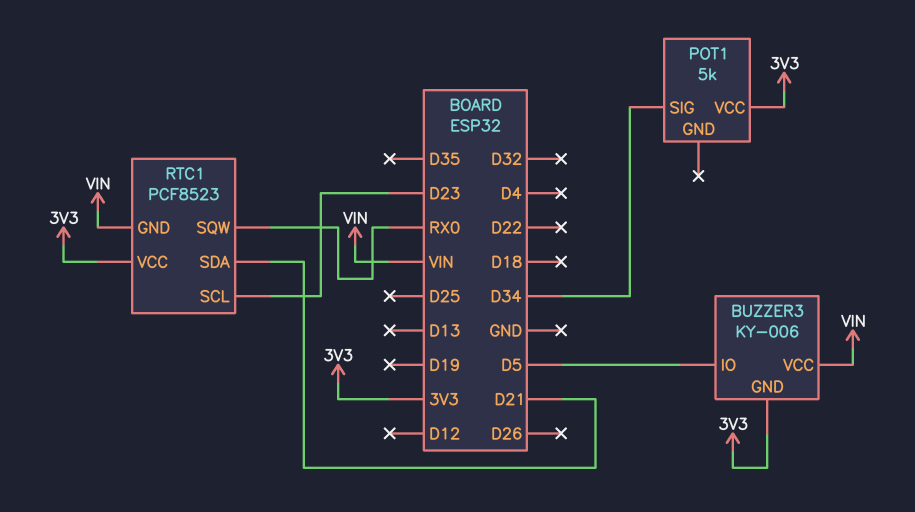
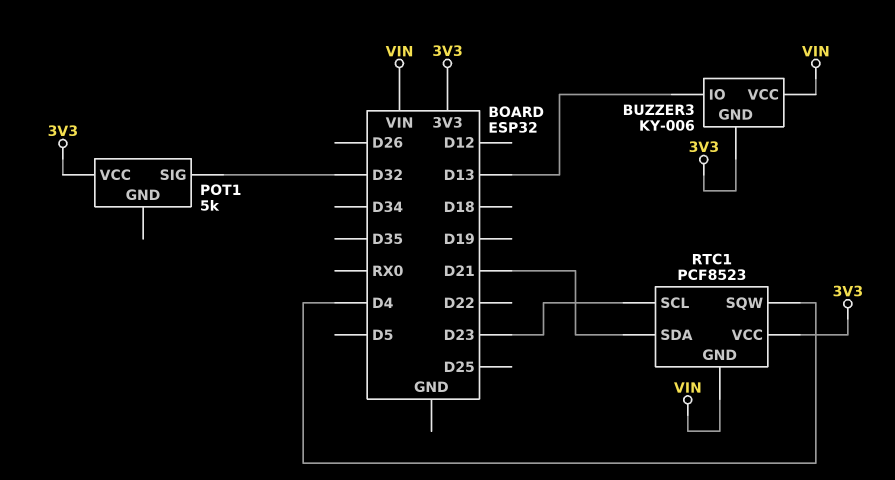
BUZZER3 pin IO: D5 -> D13
POT1 pin SIG: D34 -> D32
RTC1 pin SQW: RX0 -> D4

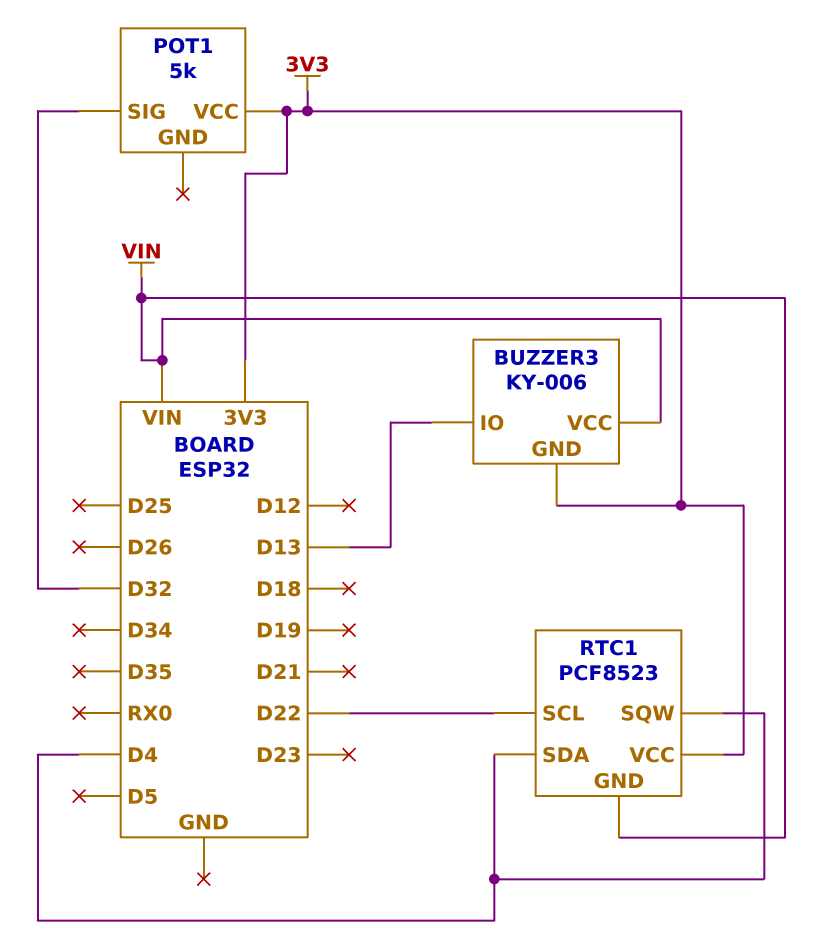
RTC1 pin SCL: D23 -> D22
RTC1 pin SDA: D21 -> D4

